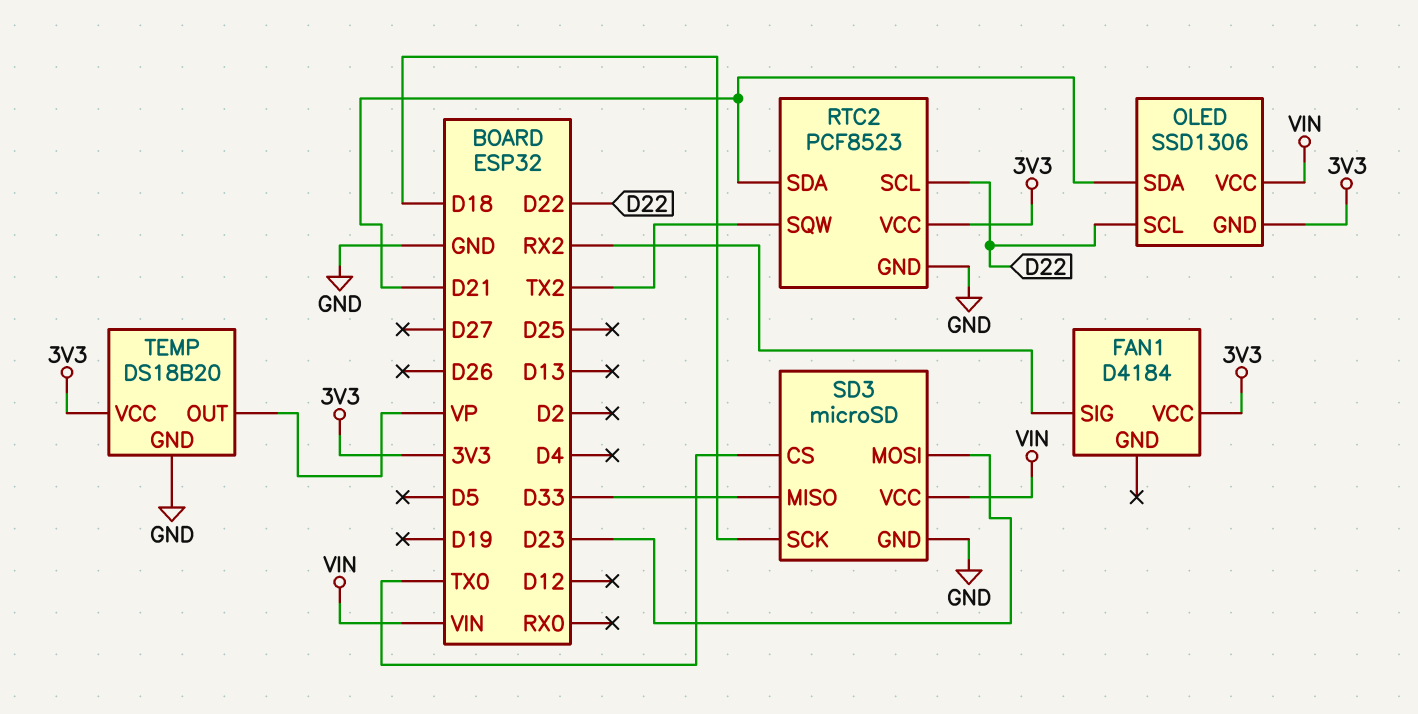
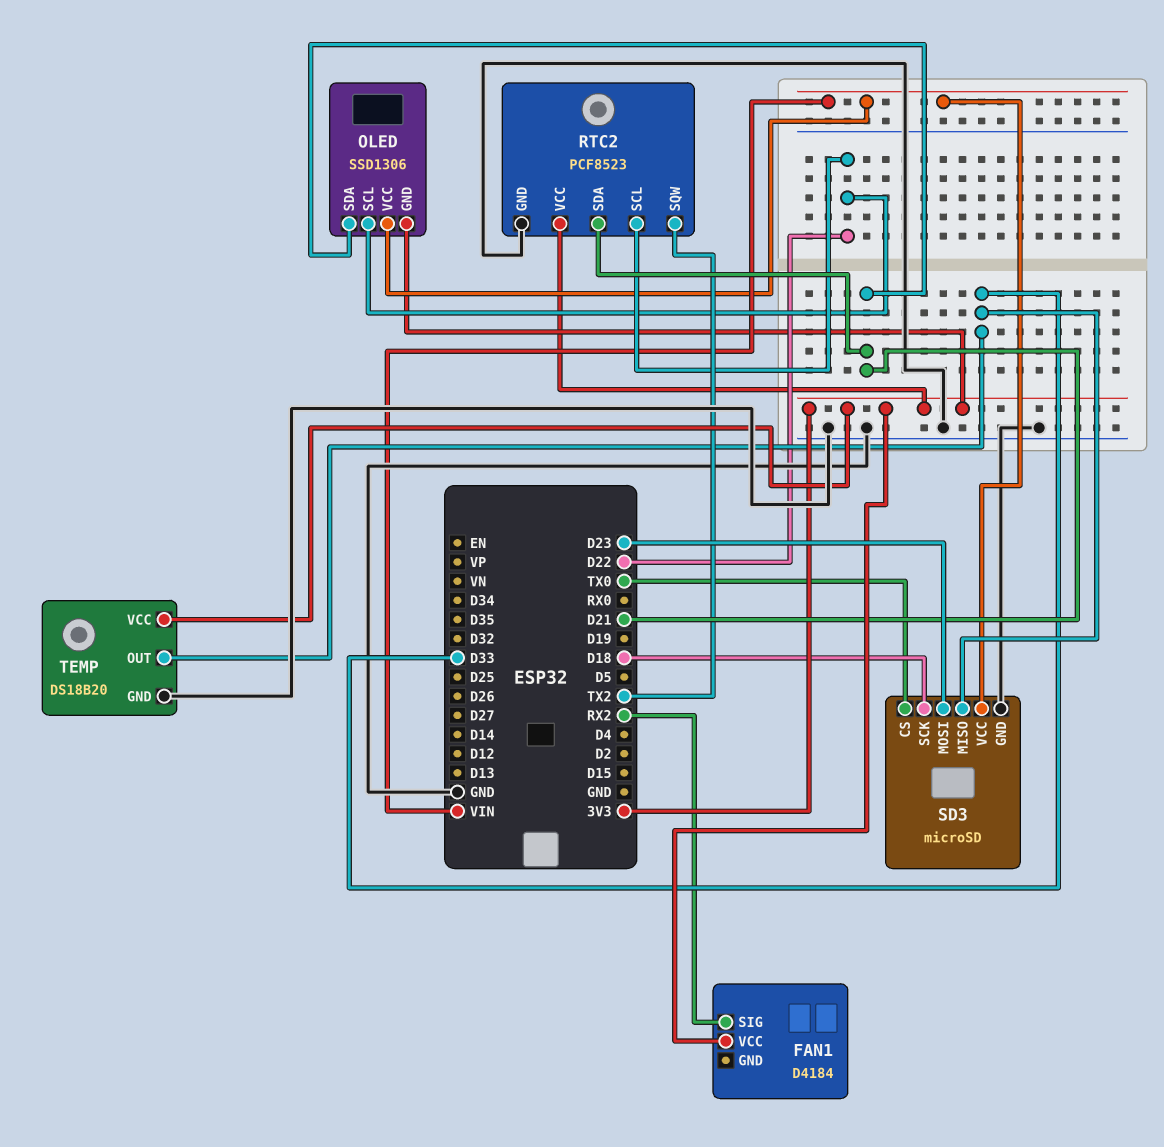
TEMP pin OUT: VP -> D33

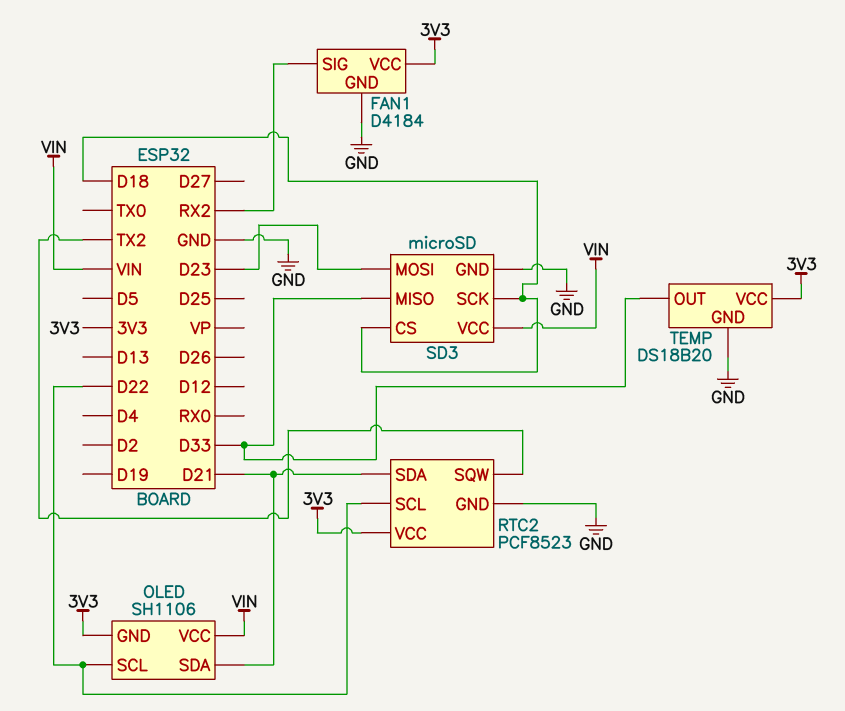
FAN1 pin GND: none -> GND
OLED: SSD1306 -> SH1106
SD3 pin CS: TX0 -> D18

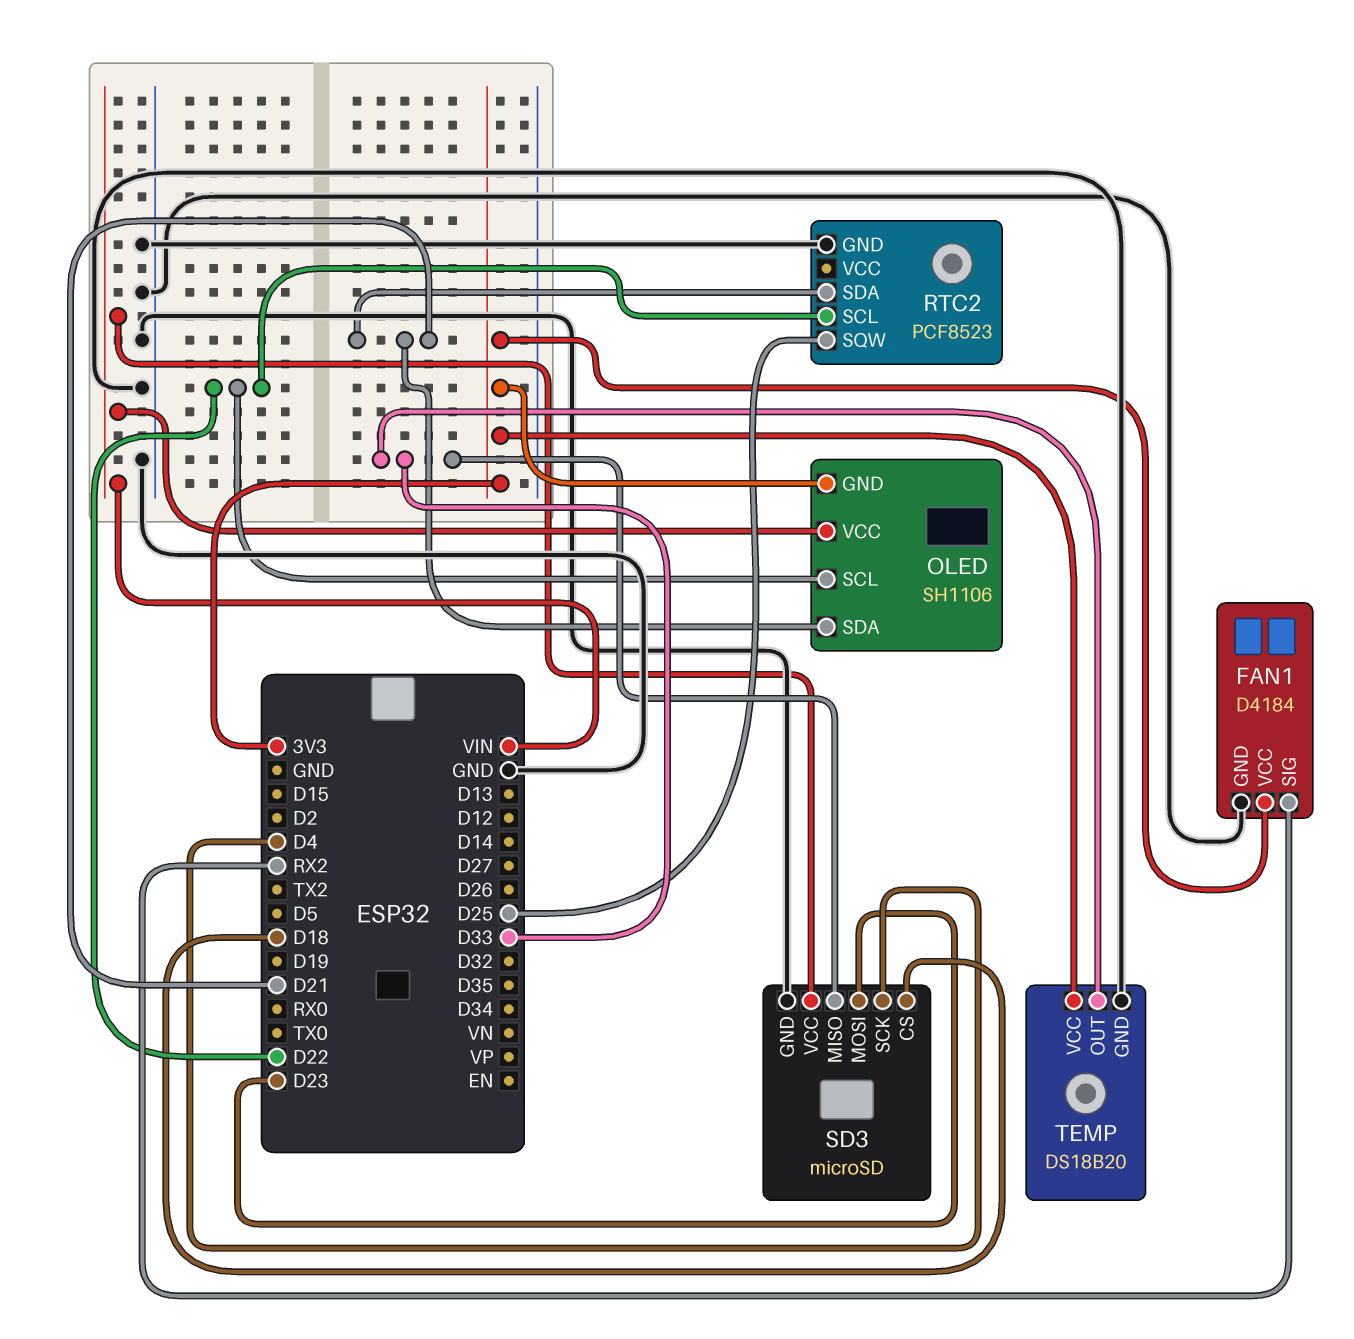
RTC2 pin SQW: TX2 -> D25
RTC2 pin VCC: 3V3 -> none
SD3 pin SCK: D18 -> D4

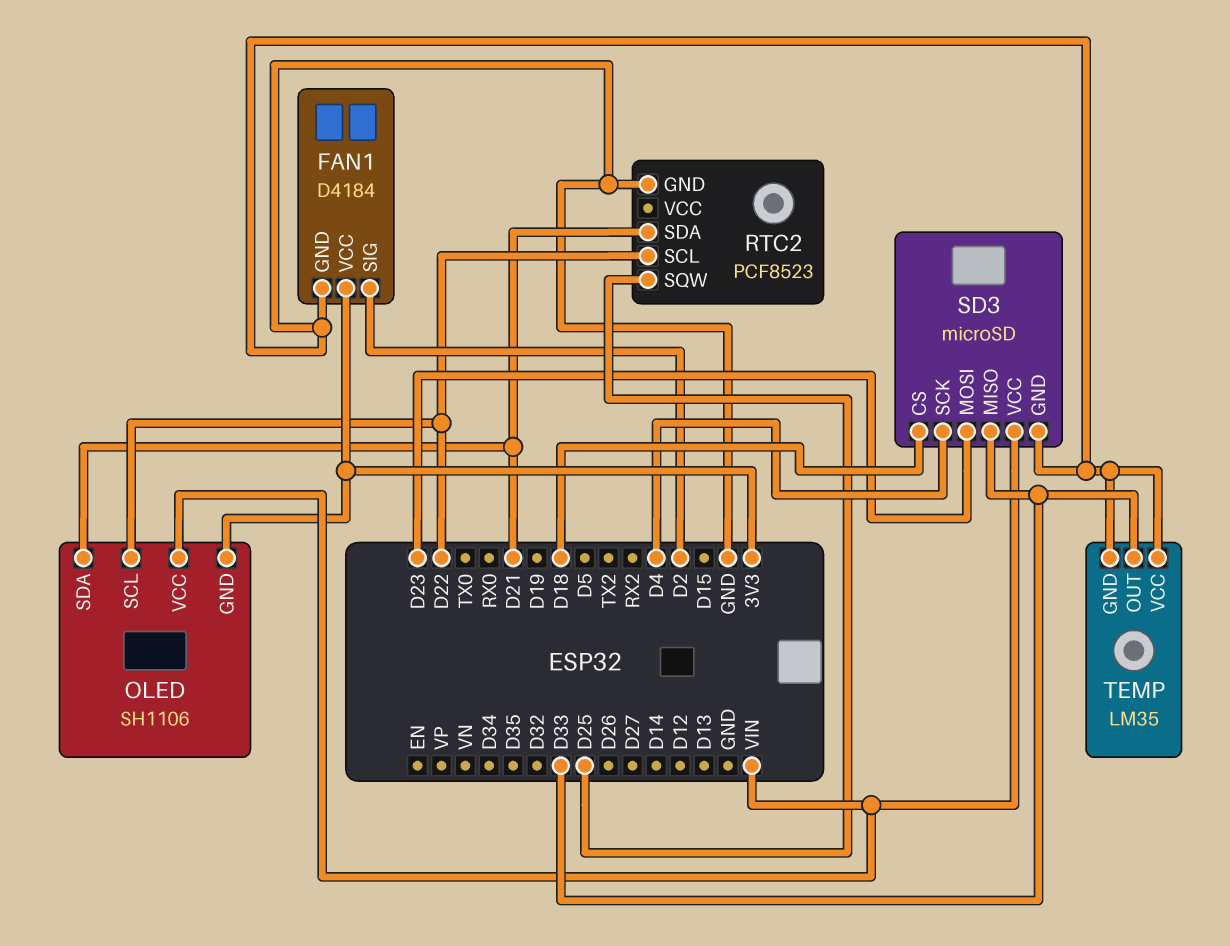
FAN1 pin SIG: RX2 -> D2
TEMP: DS18B20 -> LM35
TEMP pin VCC: 3V3 -> GND

